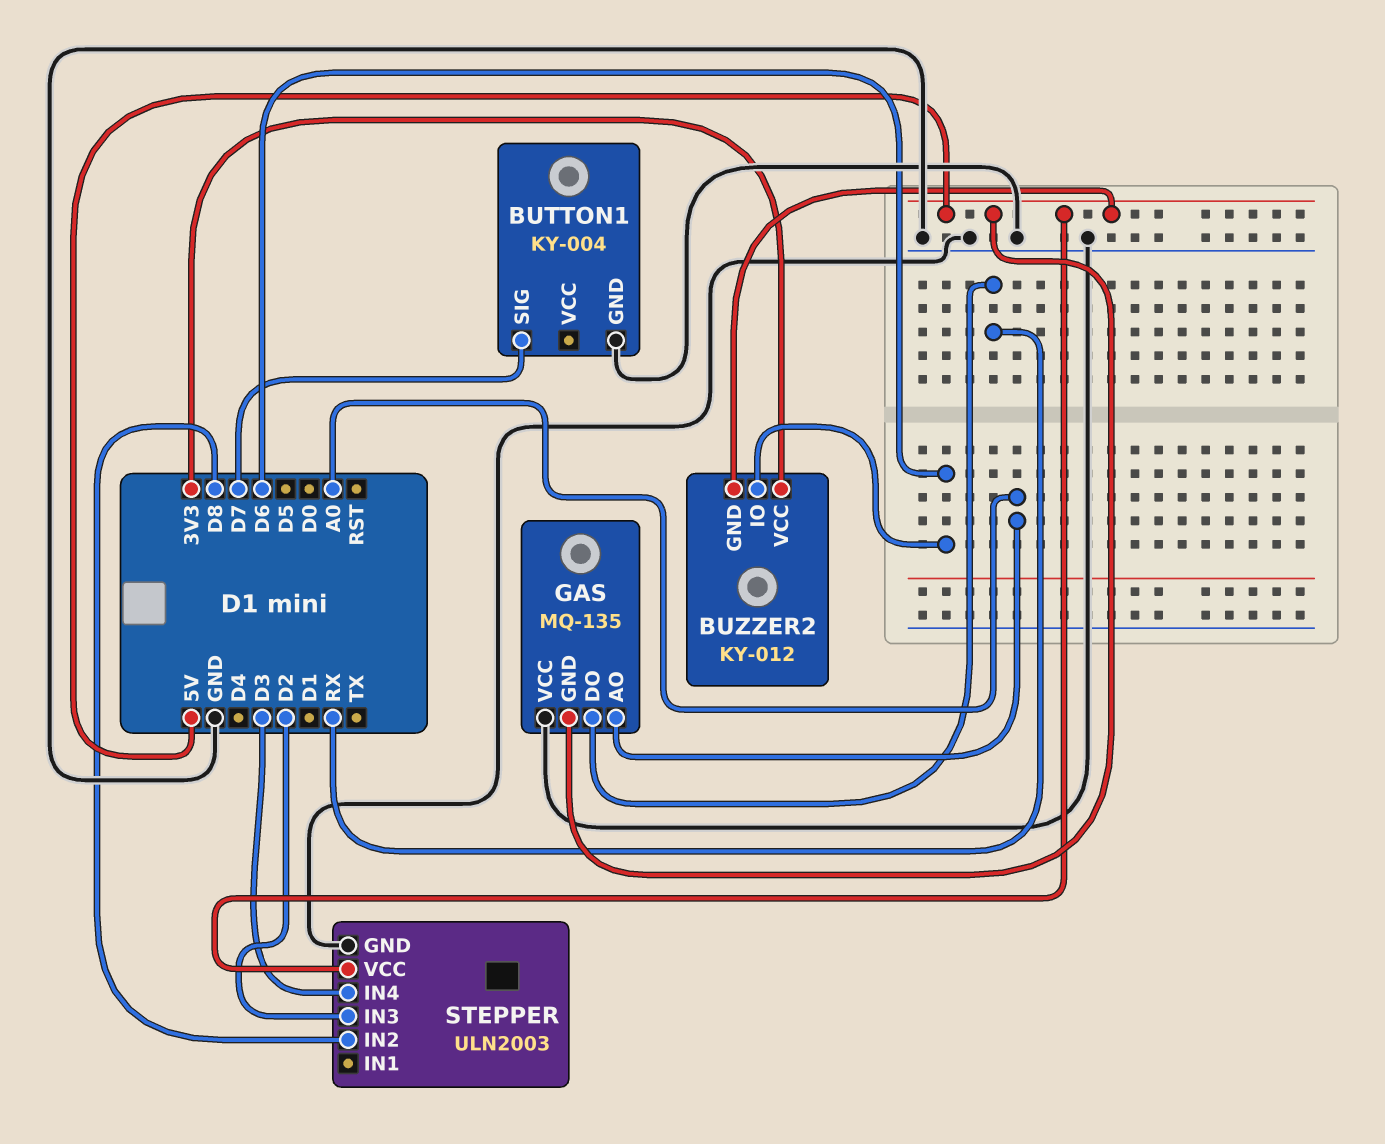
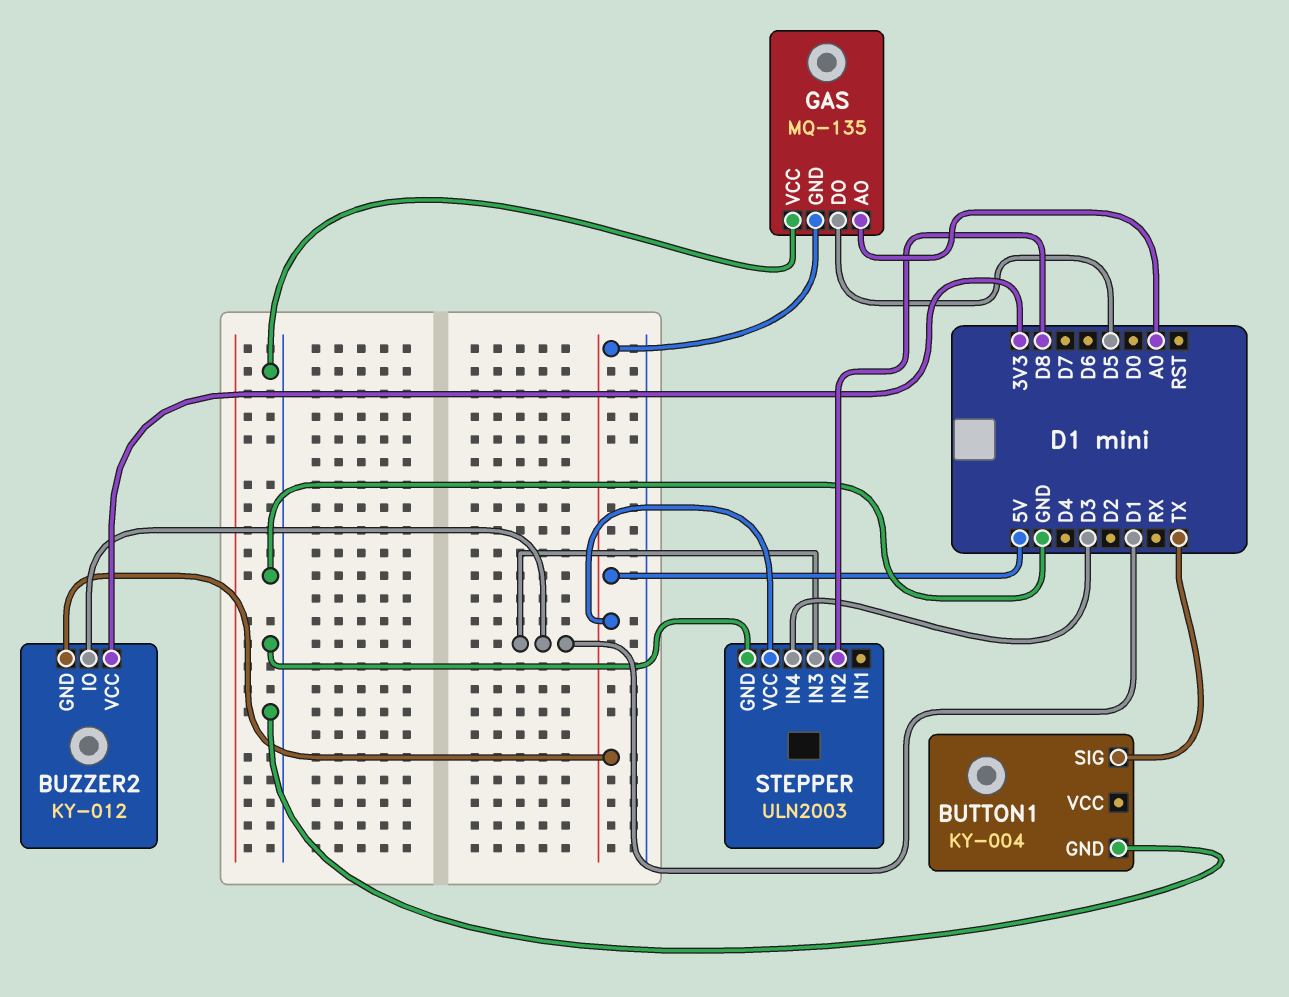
BUTTON1 pin SIG: D7 -> TX
BUZZER2 pin IO: D6 -> D1
GAS pin DO: RX -> D5
STEPPER pin IN3: D2 -> D1

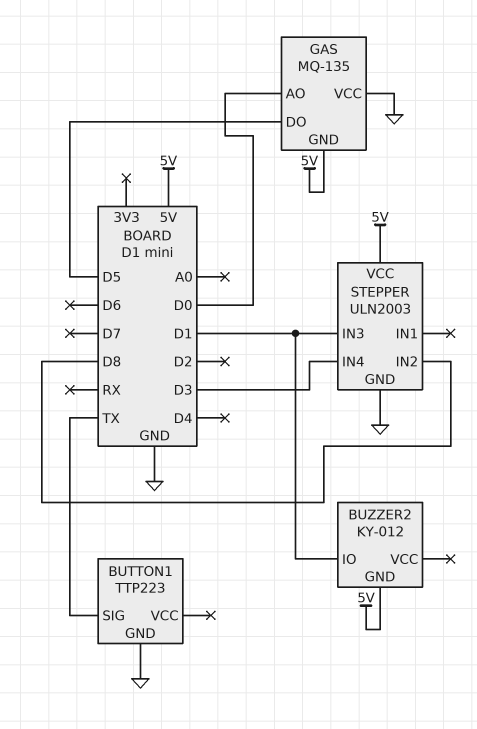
BUTTON1: KY-004 -> TTP223
BUZZER2 pin VCC: 3V3 -> none
GAS pin AO: A0 -> D0

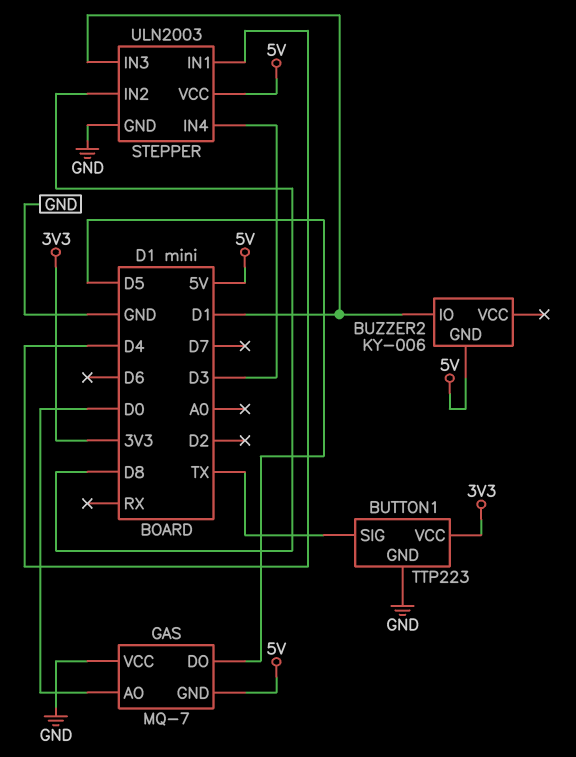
BUTTON1 pin VCC: none -> 3V3
BUZZER2: KY-012 -> KY-006
GAS: MQ-135 -> MQ-7
STEPPER pin IN1: none -> D4

